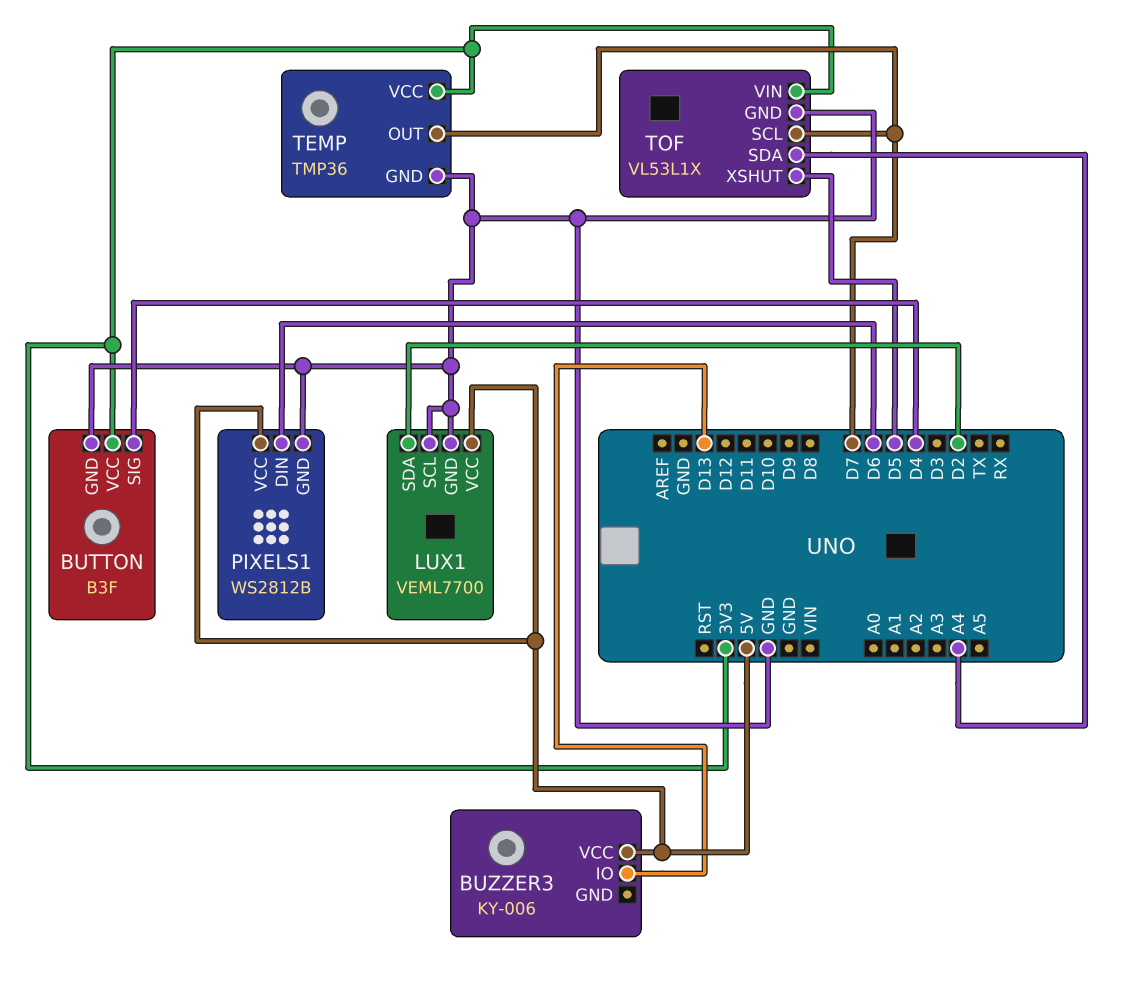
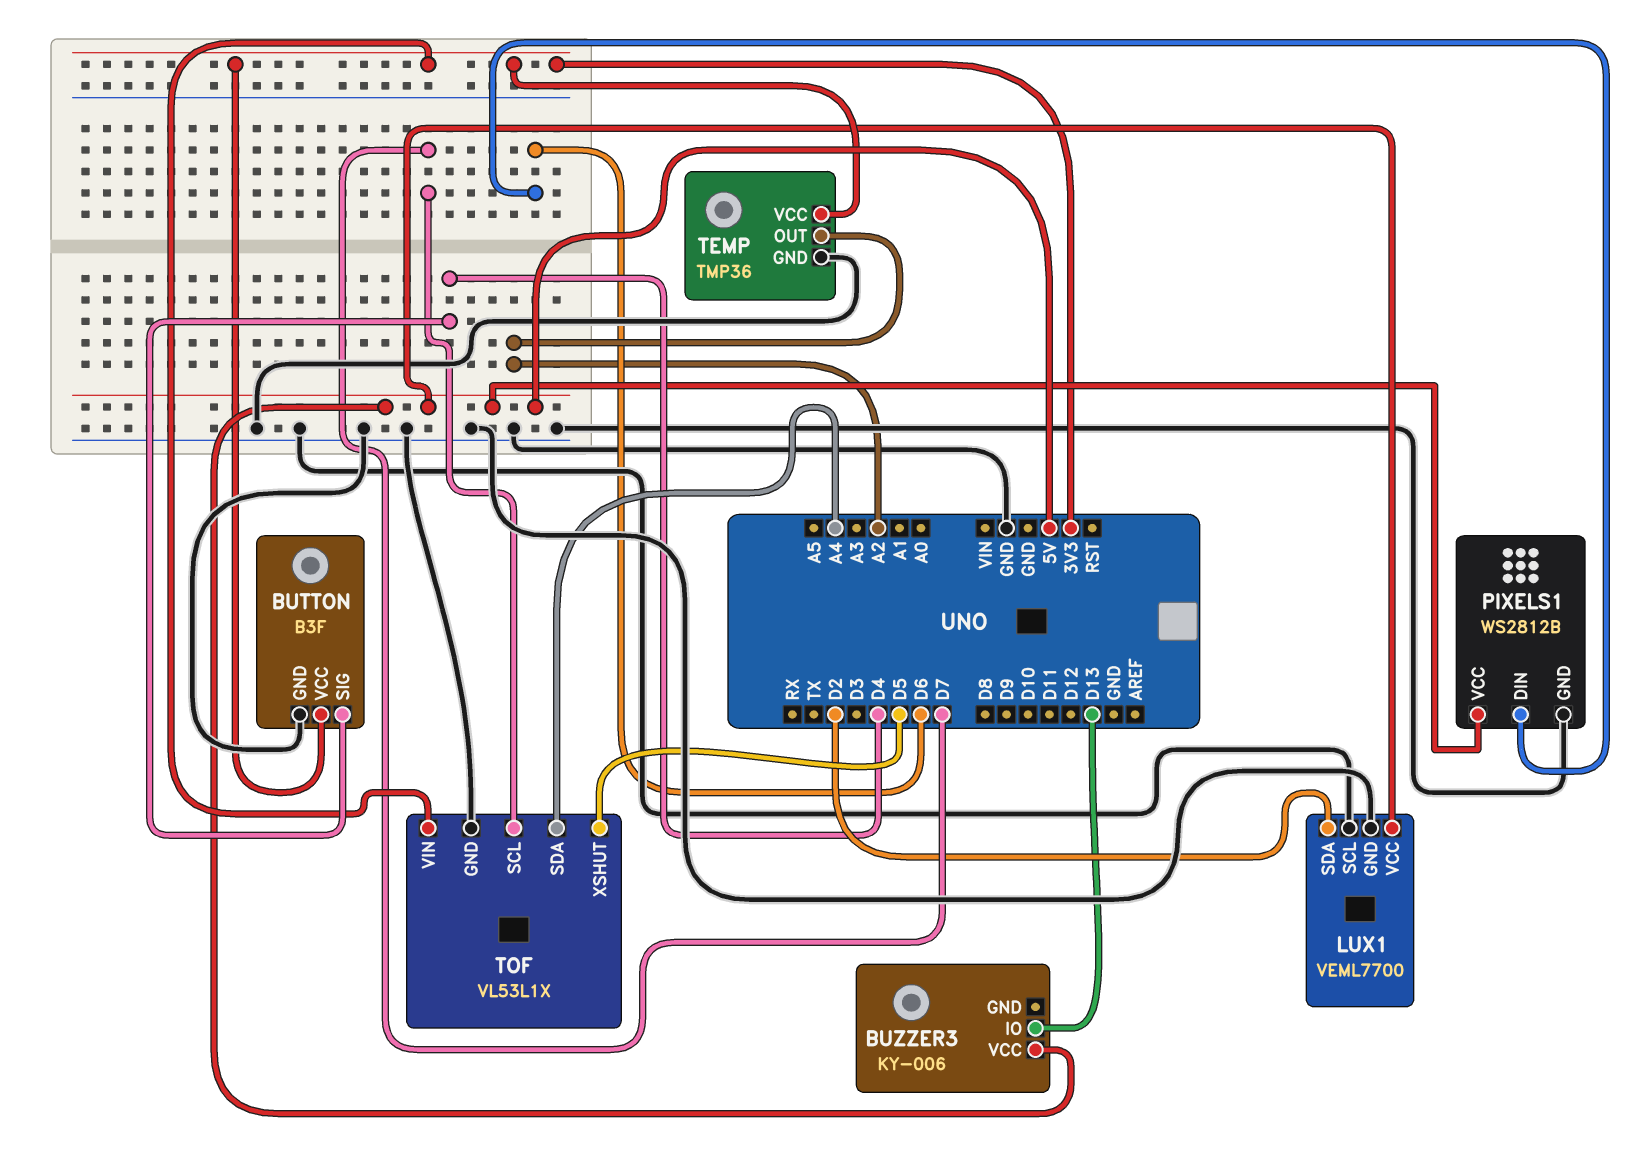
TEMP pin OUT: D7 -> A2

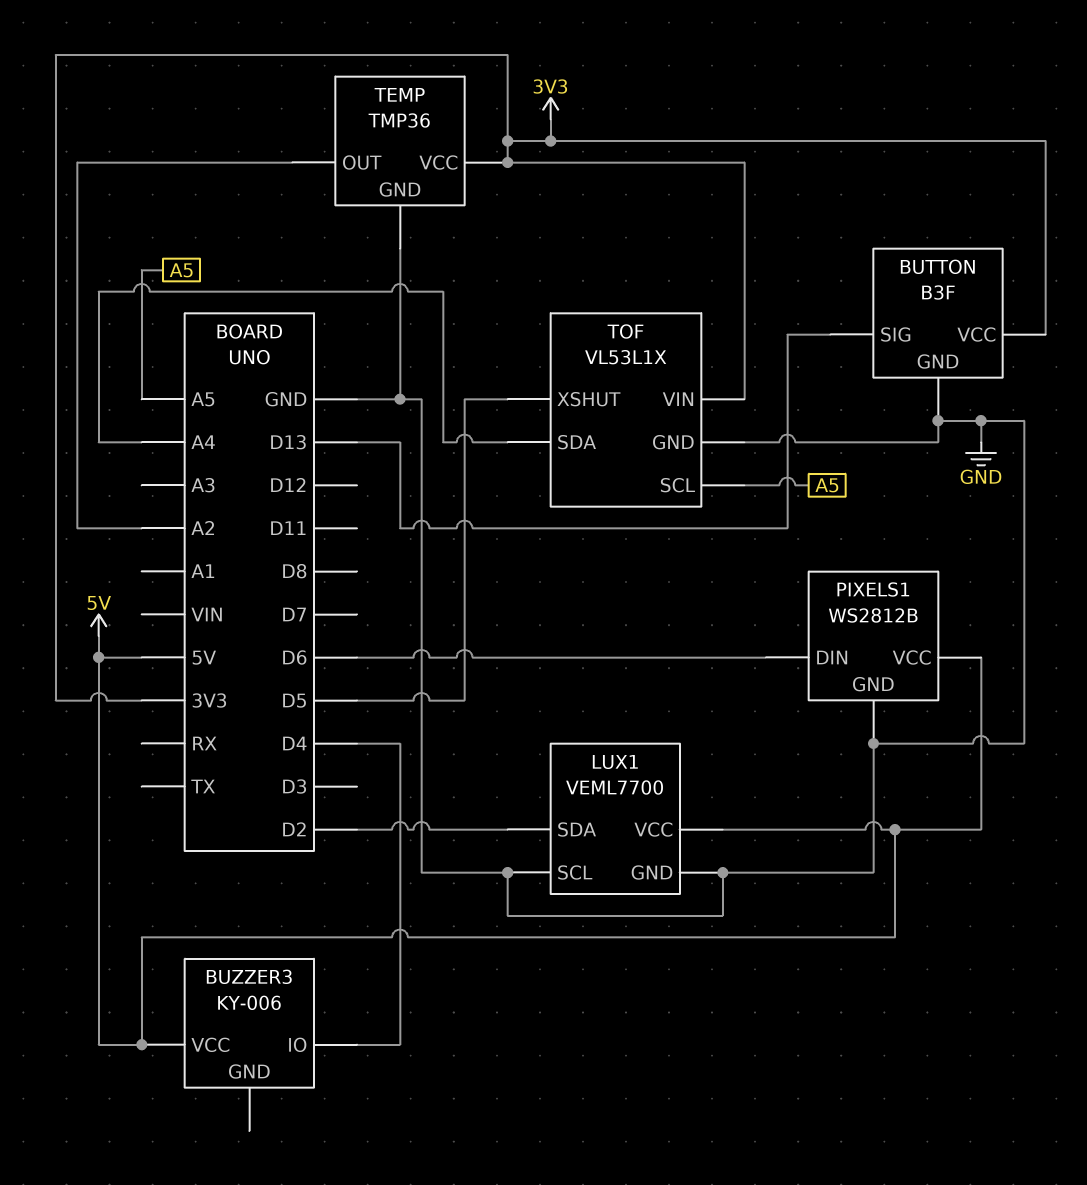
BUTTON pin SIG: D4 -> D13
BUZZER3 pin IO: D13 -> D4
TOF pin SCL: D7 -> A5

